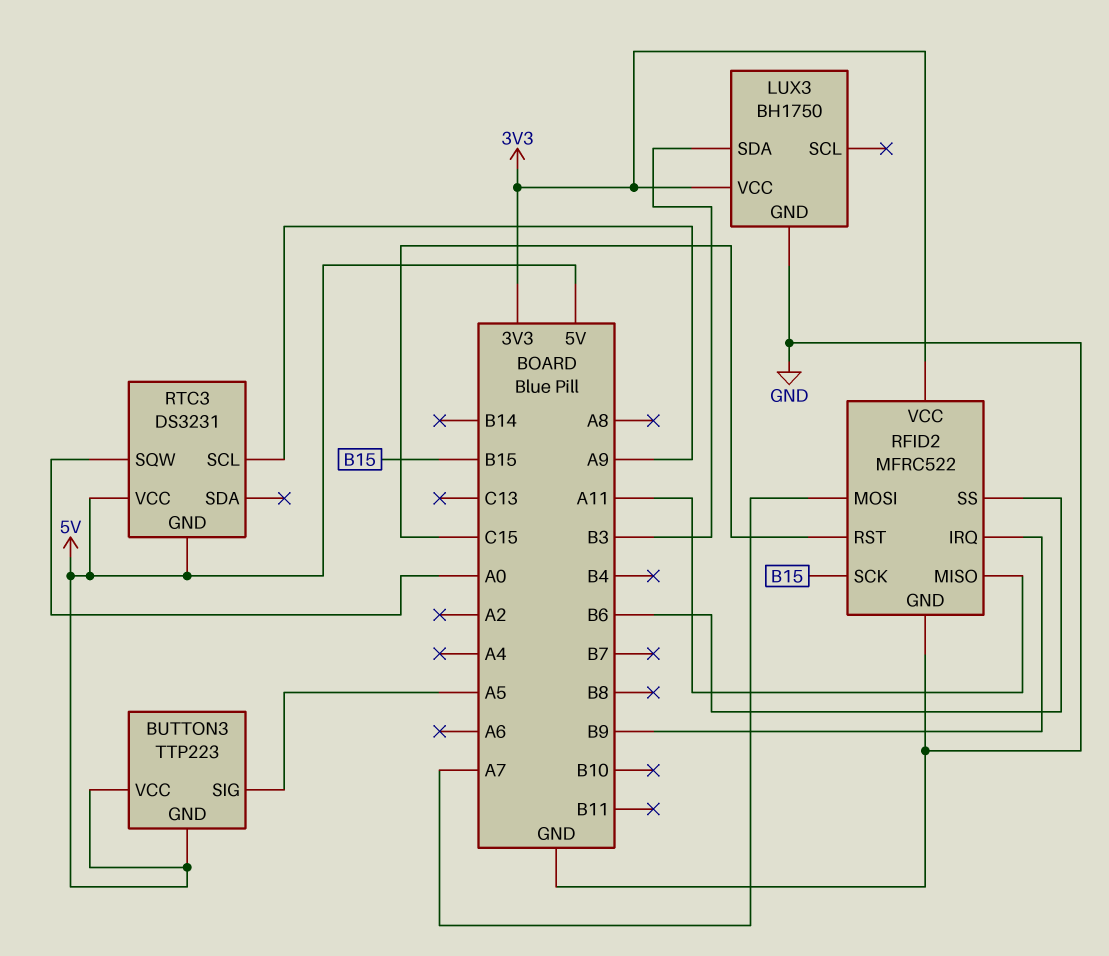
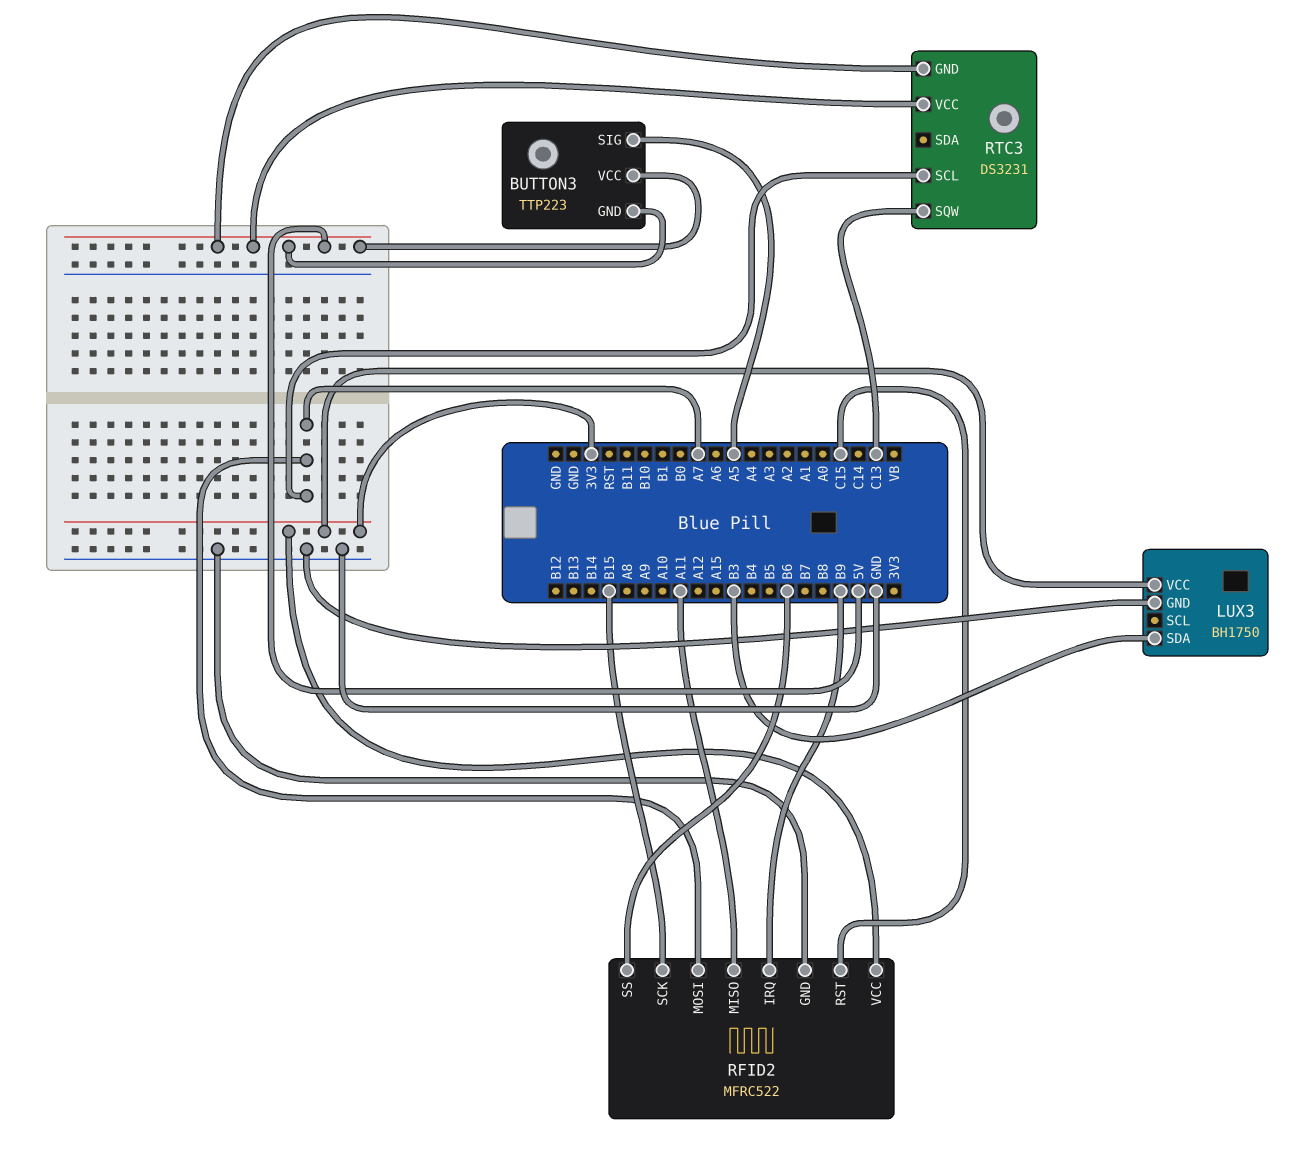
RTC3 pin SCL: A9 -> A7
RTC3 pin SQW: A0 -> C13

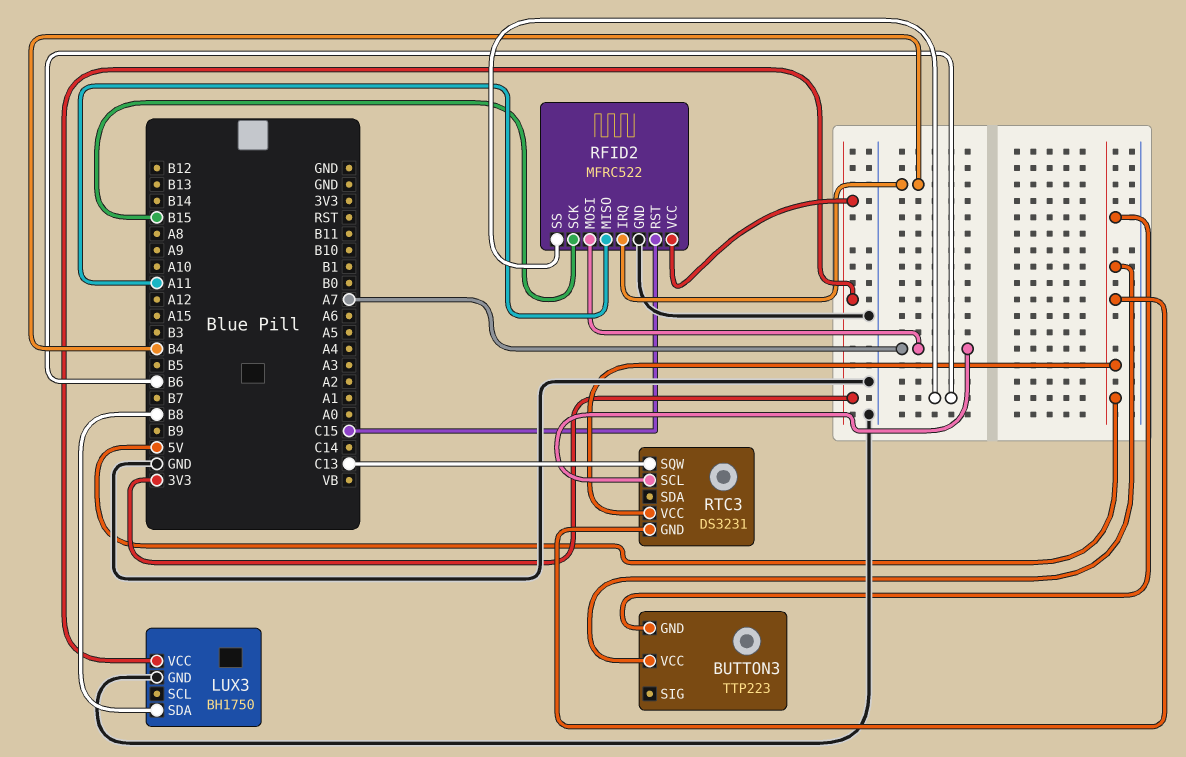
BUTTON3 pin SIG: A5 -> none
LUX3 pin SDA: B3 -> B8
RFID2 pin IRQ: B9 -> B4

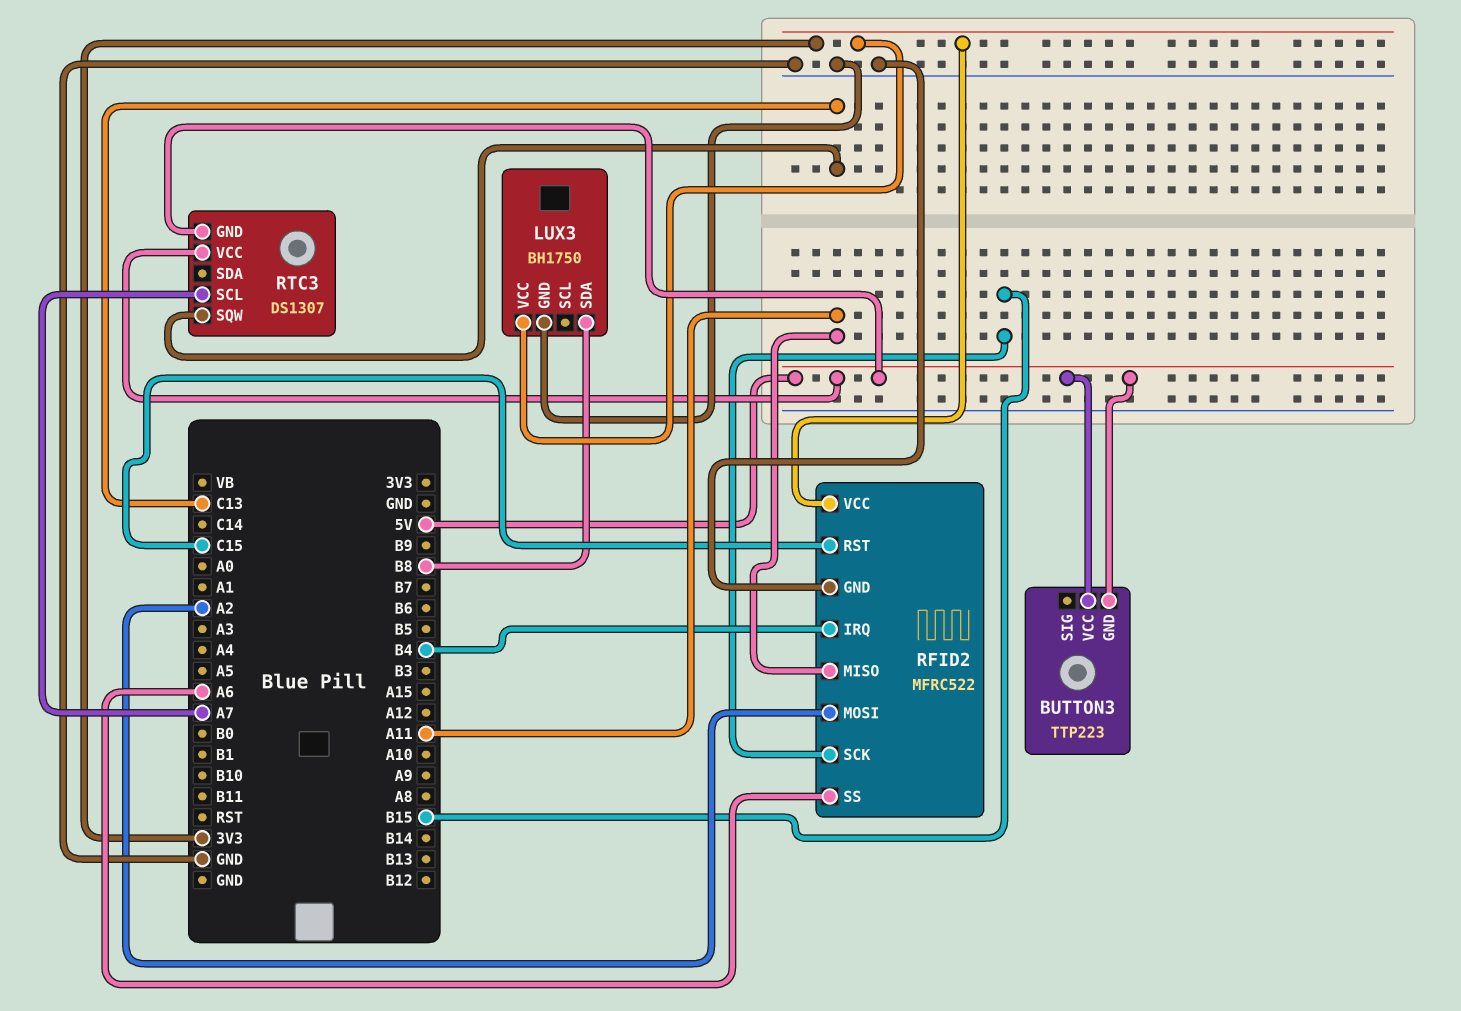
RFID2 pin MOSI: A7 -> A2
RFID2 pin SS: B6 -> A6
RTC3: DS3231 -> DS1307

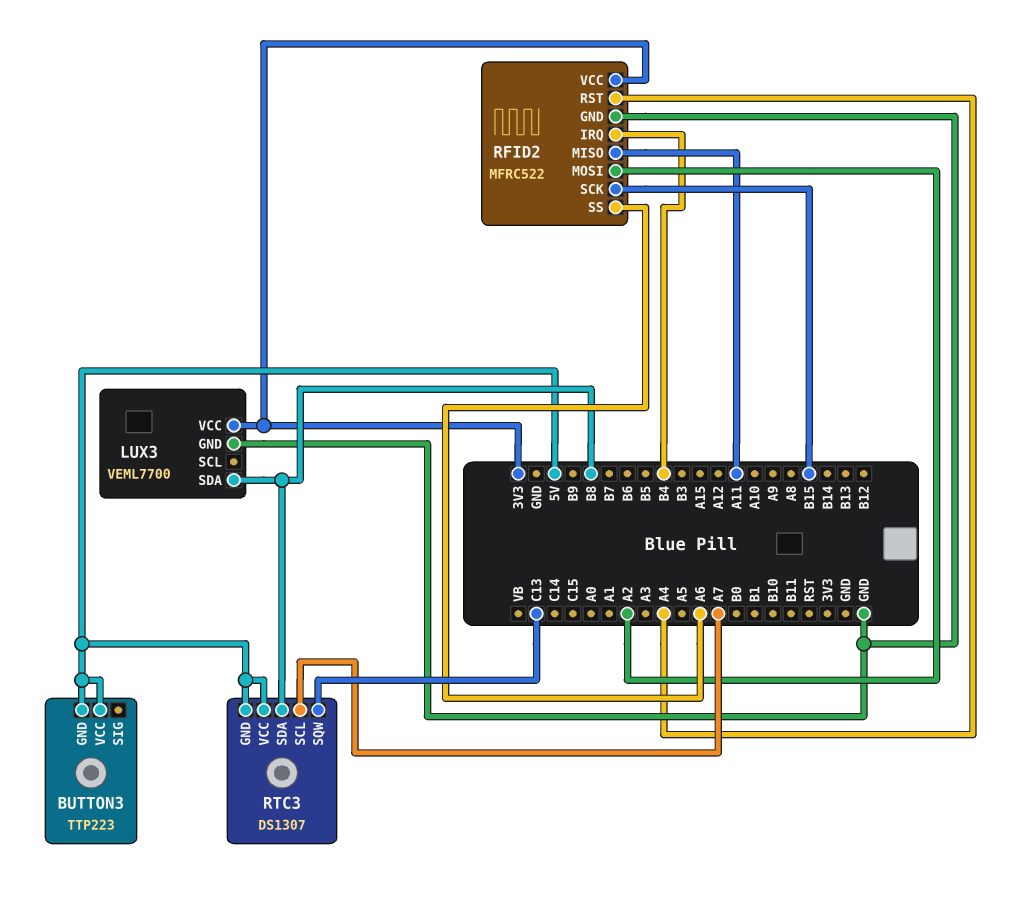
LUX3: BH1750 -> VEML7700
RFID2 pin RST: C15 -> A4
RTC3 pin SDA: none -> B8

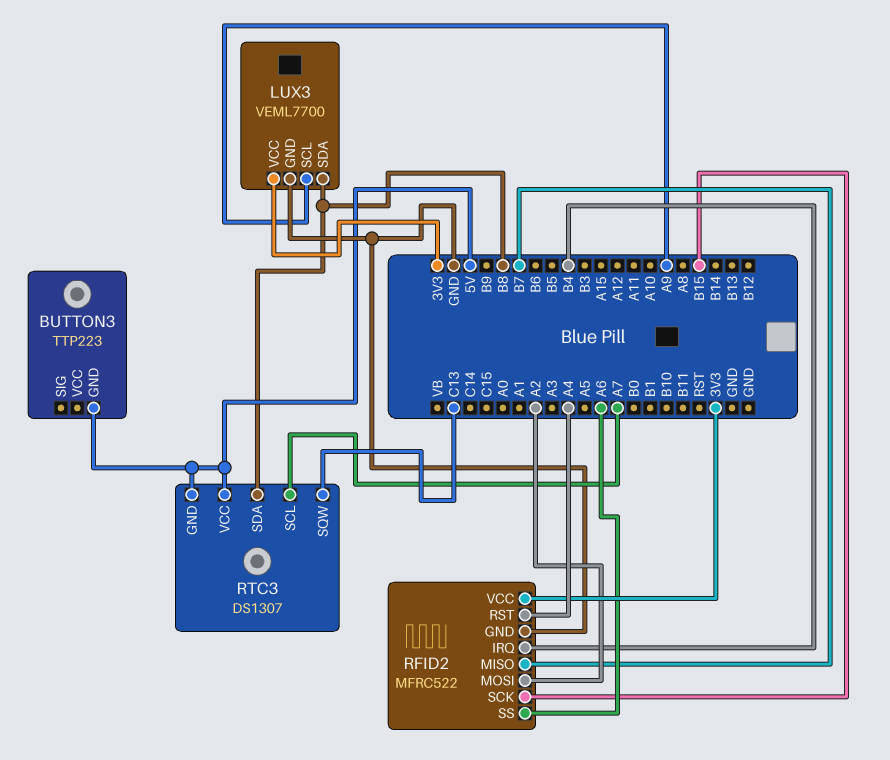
BUTTON3 pin VCC: 5V -> none
LUX3 pin SCL: none -> A9
RFID2 pin MISO: A11 -> B7

